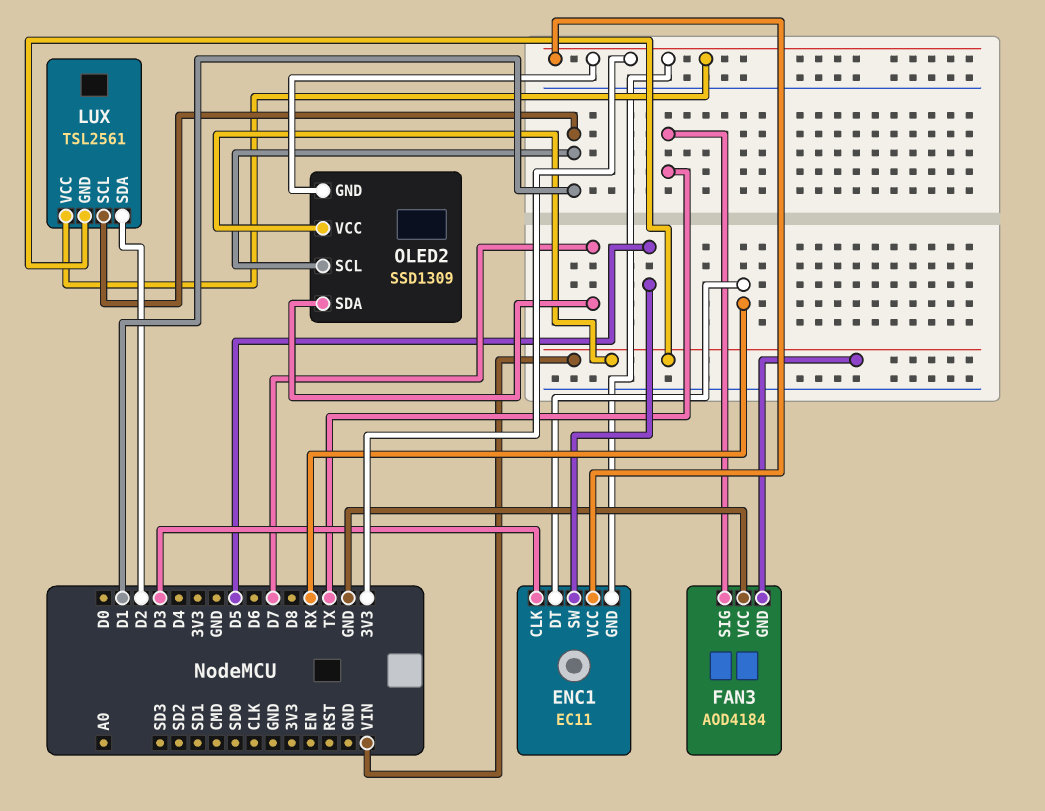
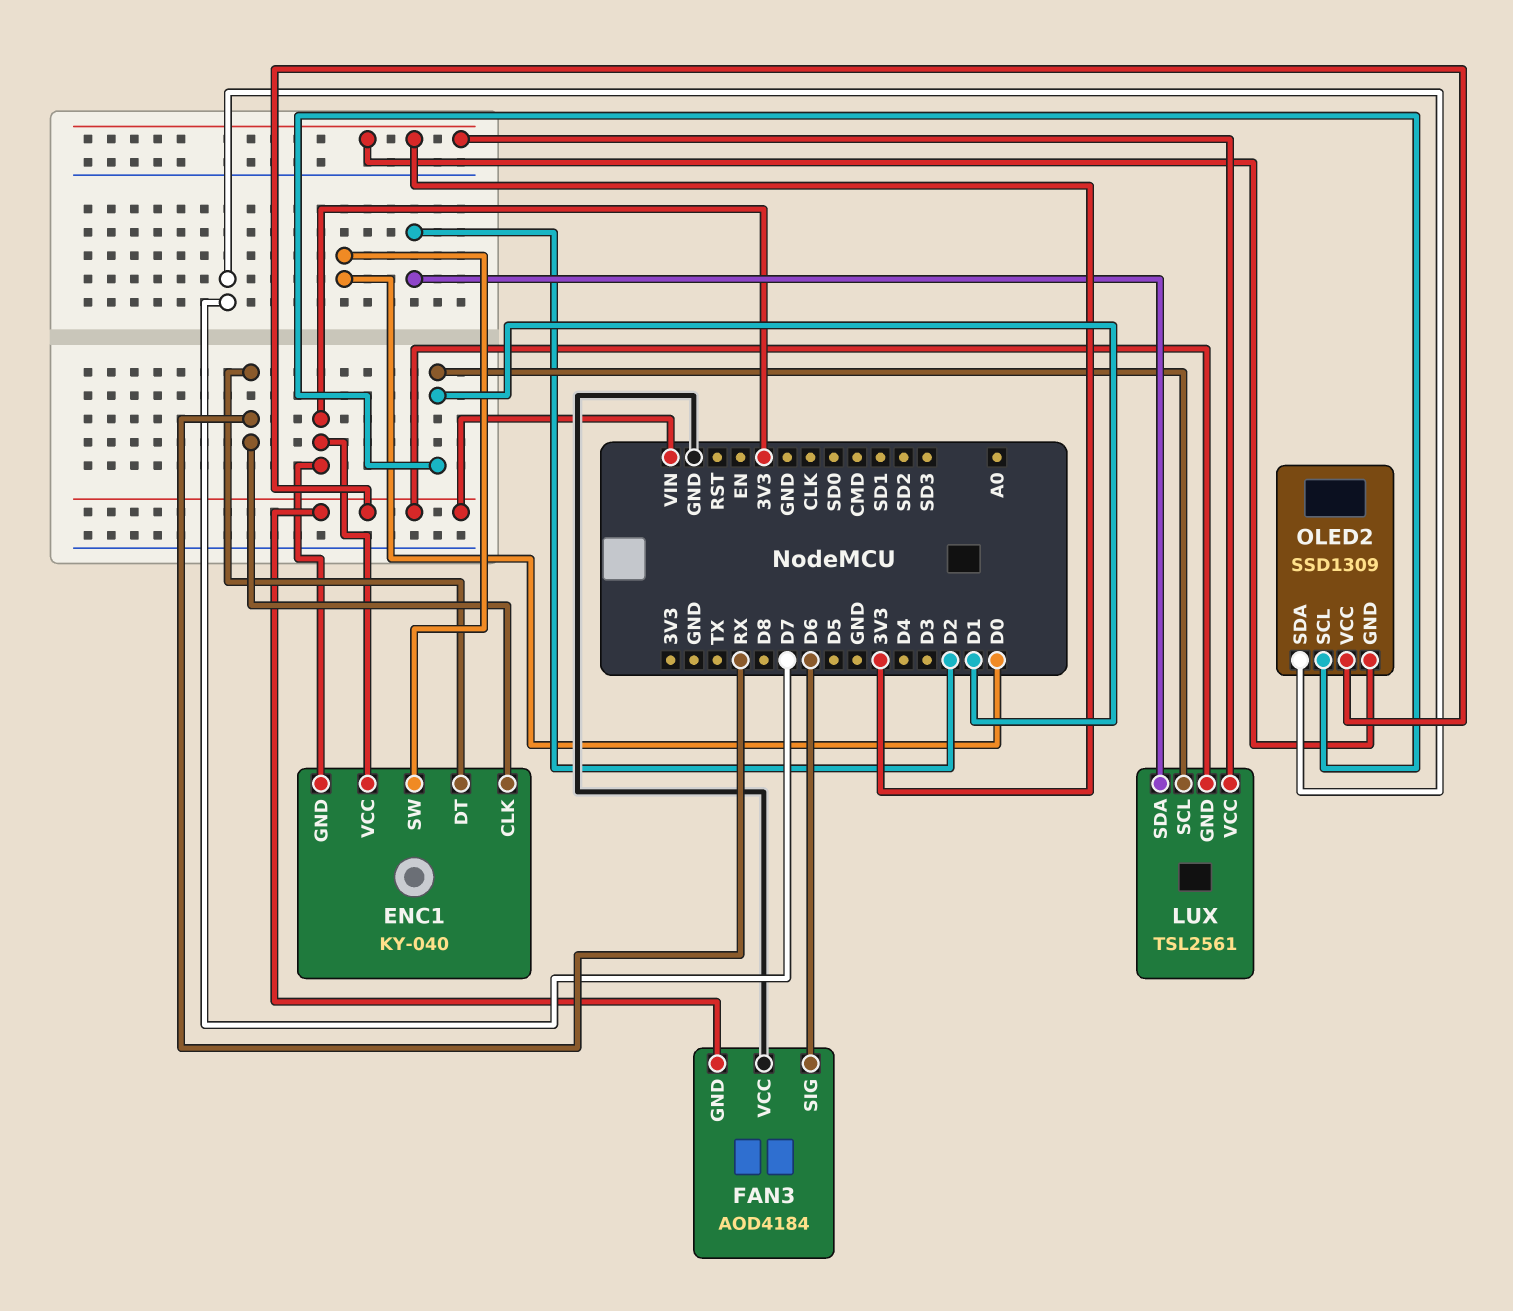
ENC1: EC11 -> KY-040
ENC1 pin CLK: D3 -> RX
ENC1 pin SW: D5 -> D0
FAN3 pin SIG: TX -> D6

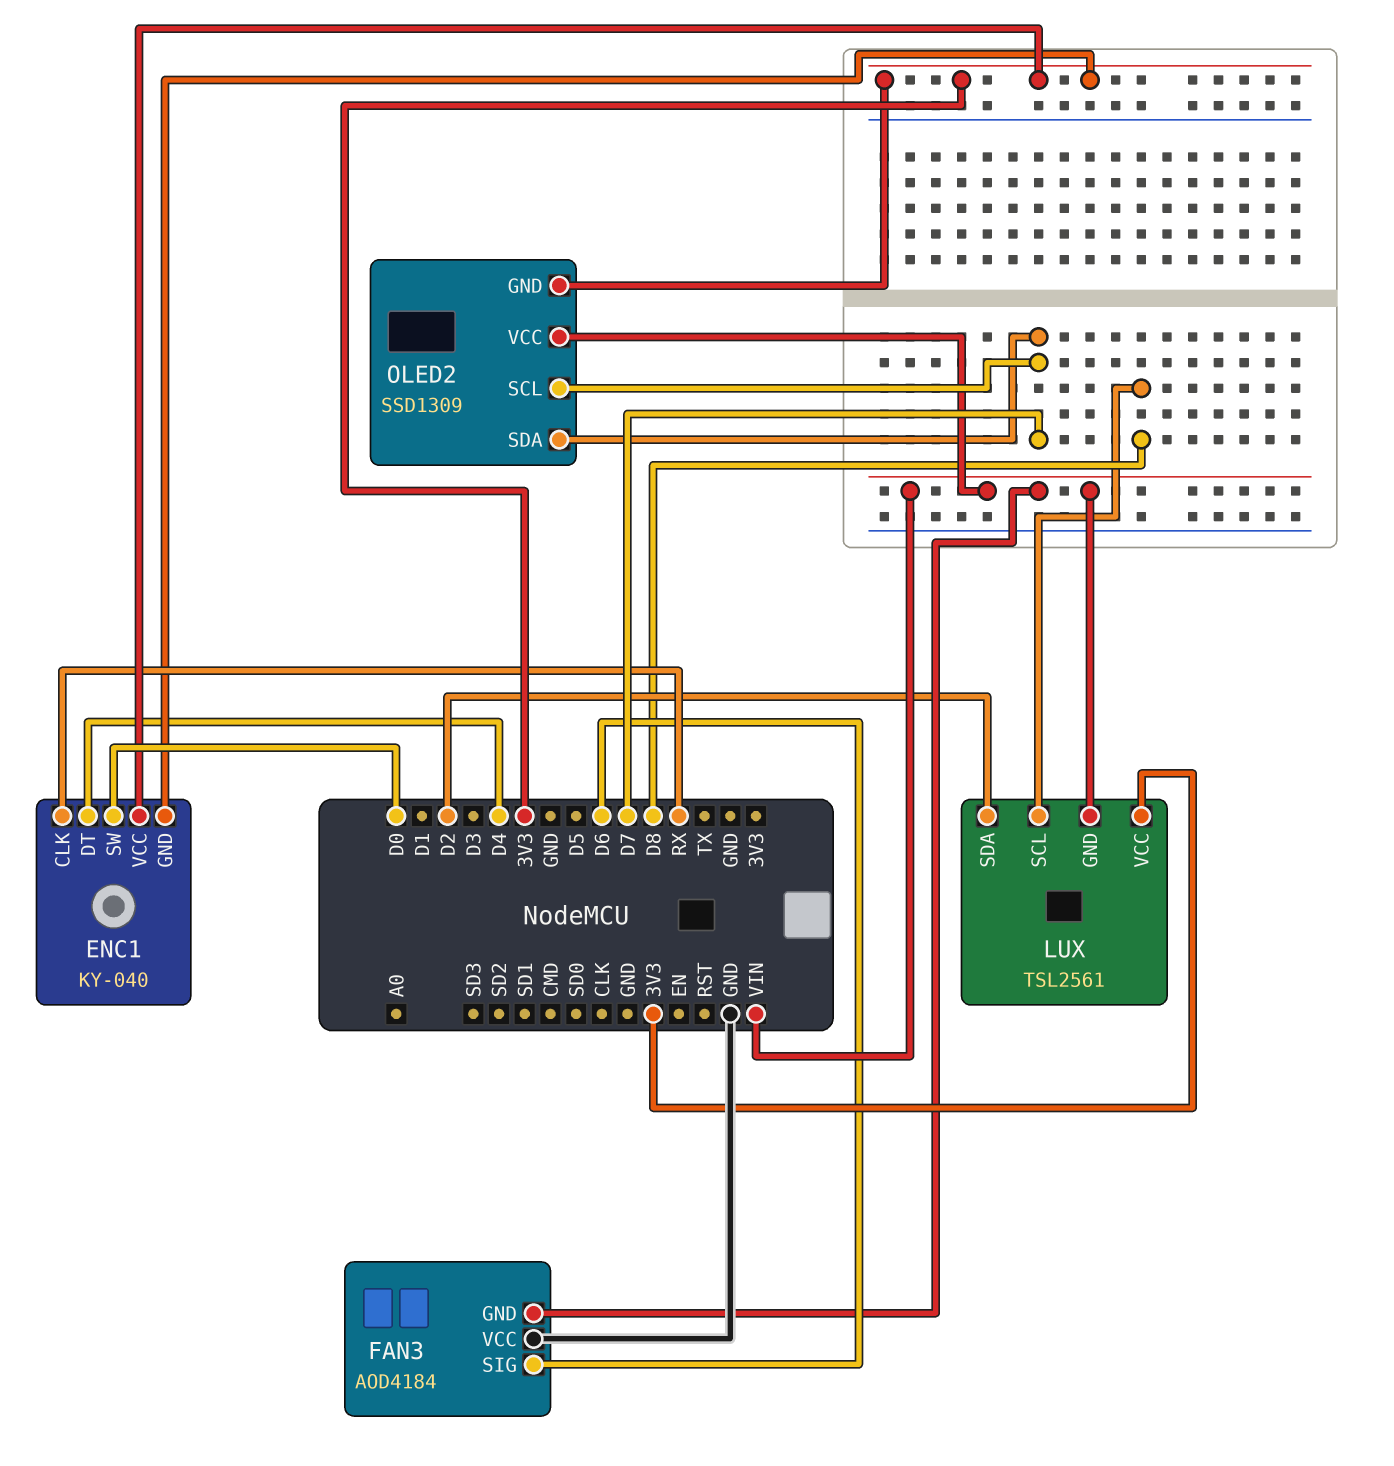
ENC1 pin DT: RX -> D4
LUX pin SCL: D1 -> D8
OLED2 pin SCL: D1 -> D7

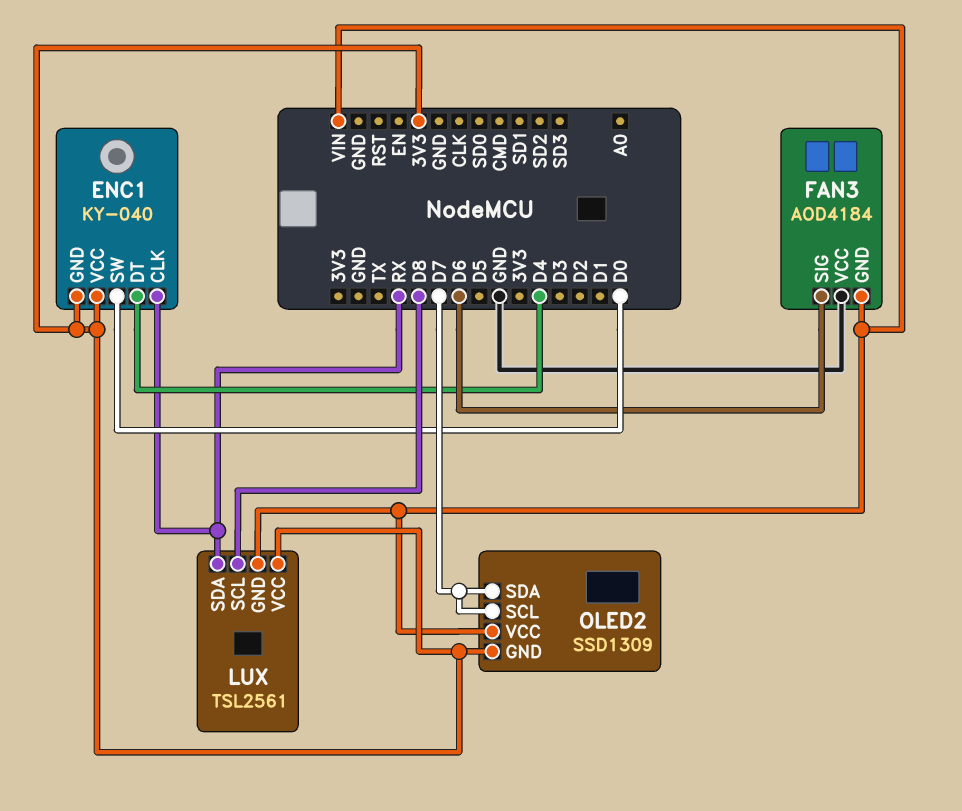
LUX pin SDA: D2 -> RX

